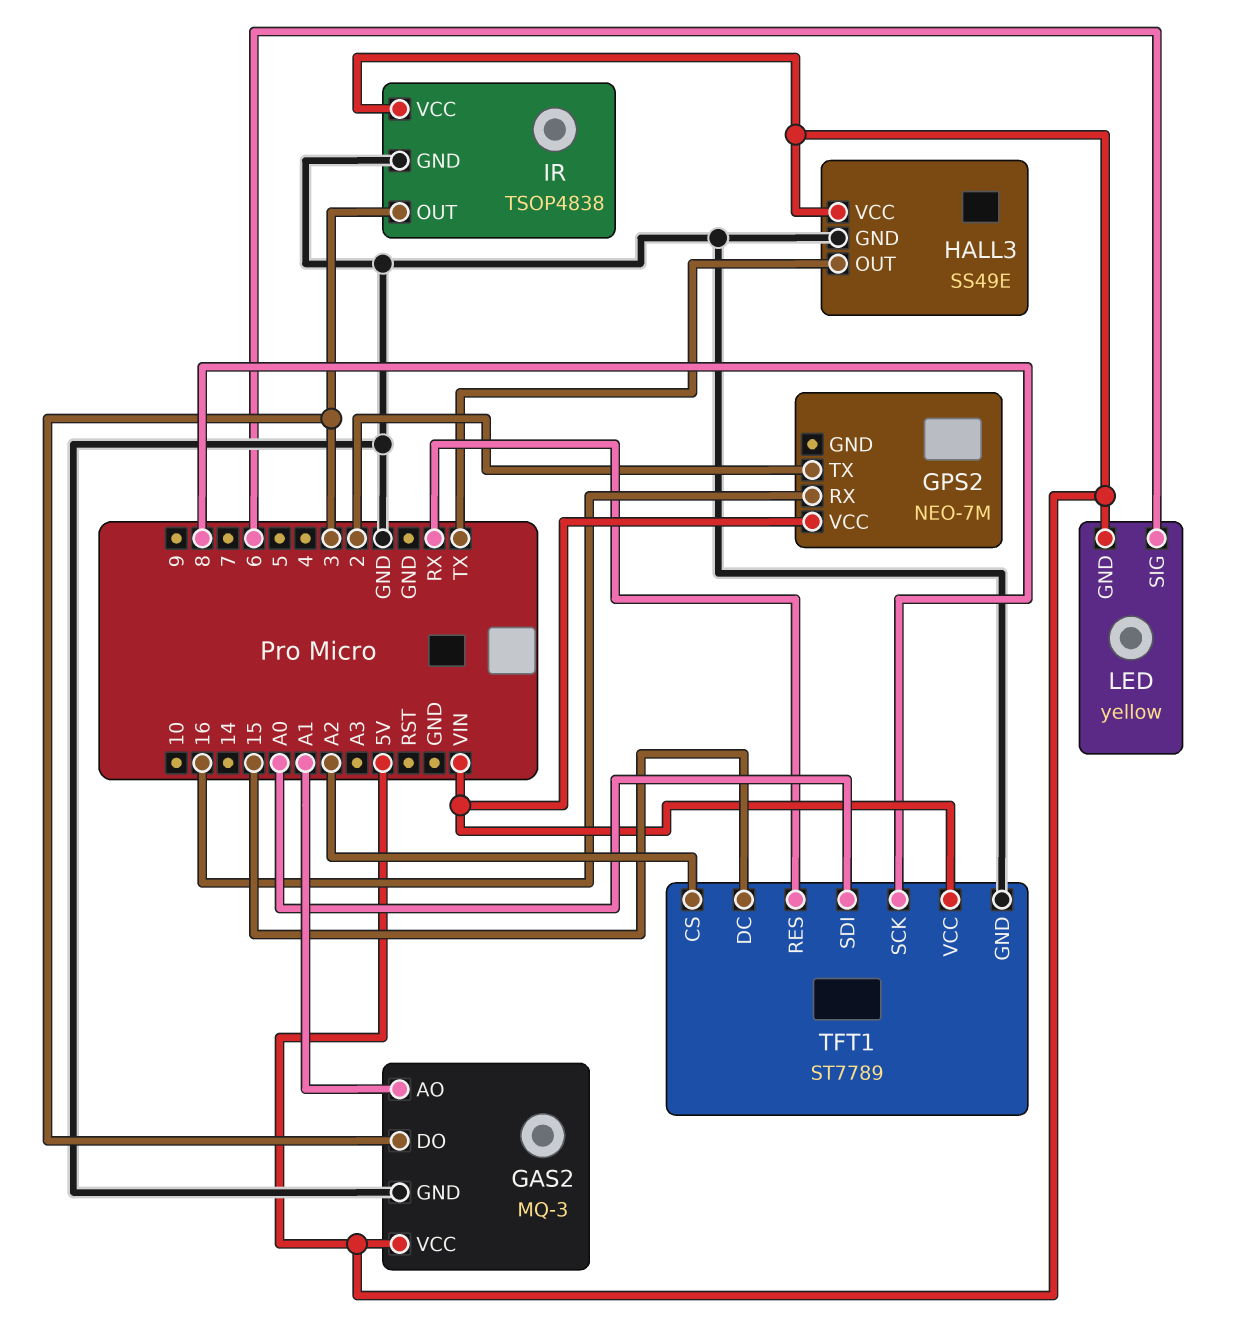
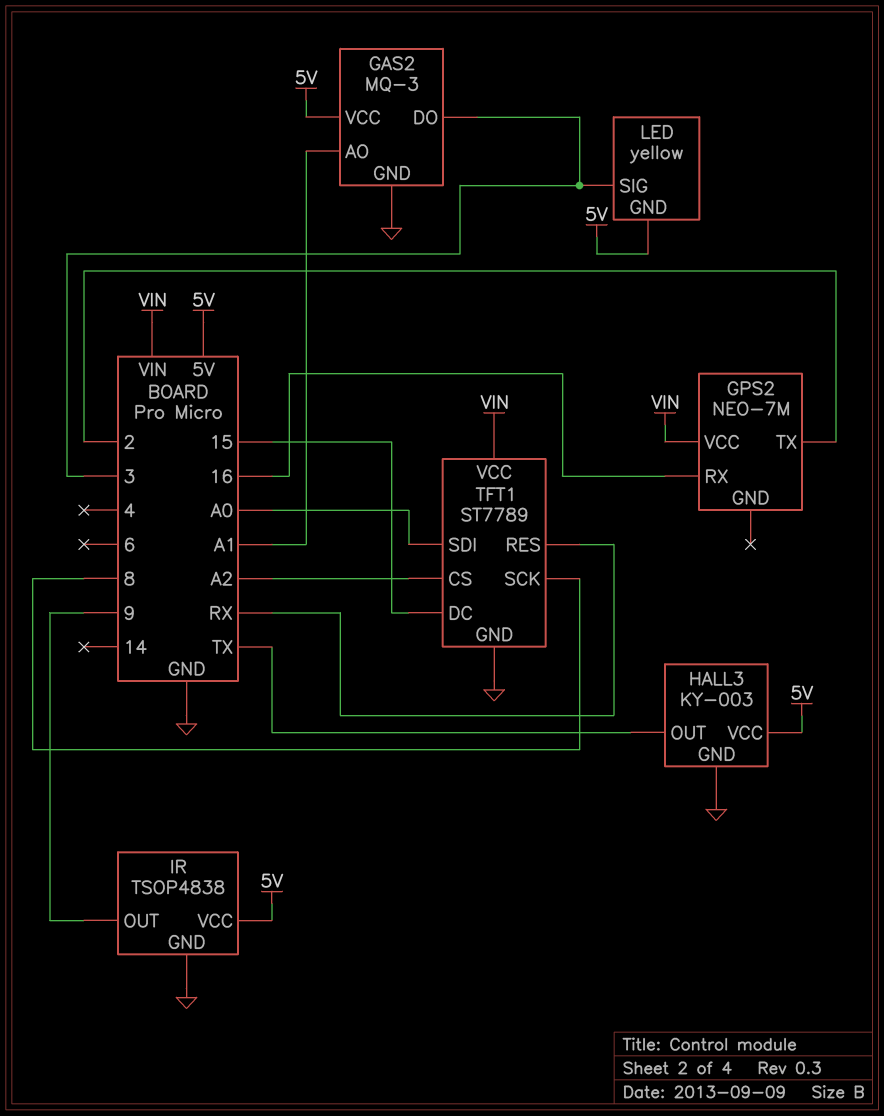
HALL3: SS49E -> KY-003
IR pin OUT: 3 -> 9
LED pin SIG: 6 -> 3

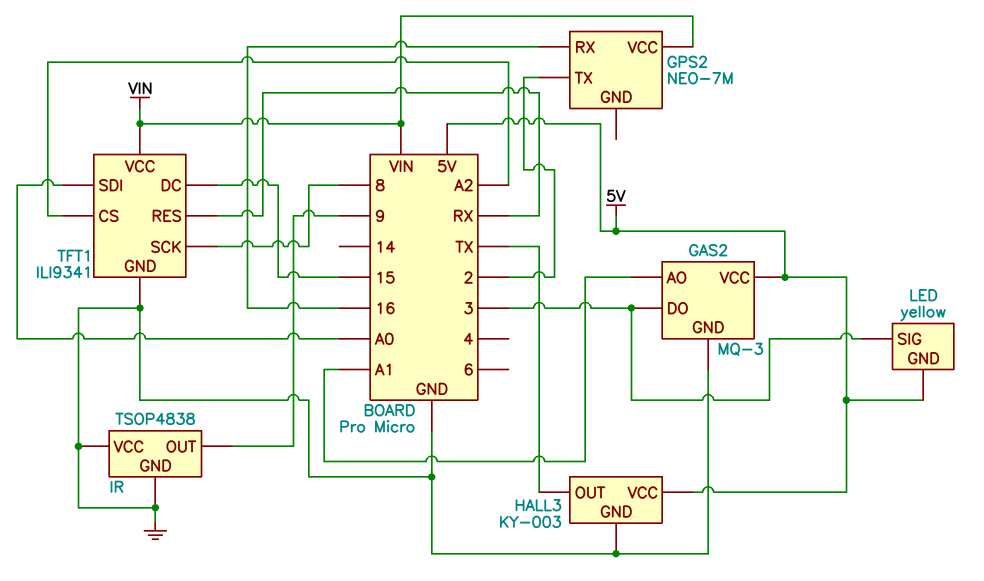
IR pin VCC: 5V -> GND
TFT1: ST7789 -> ILI9341

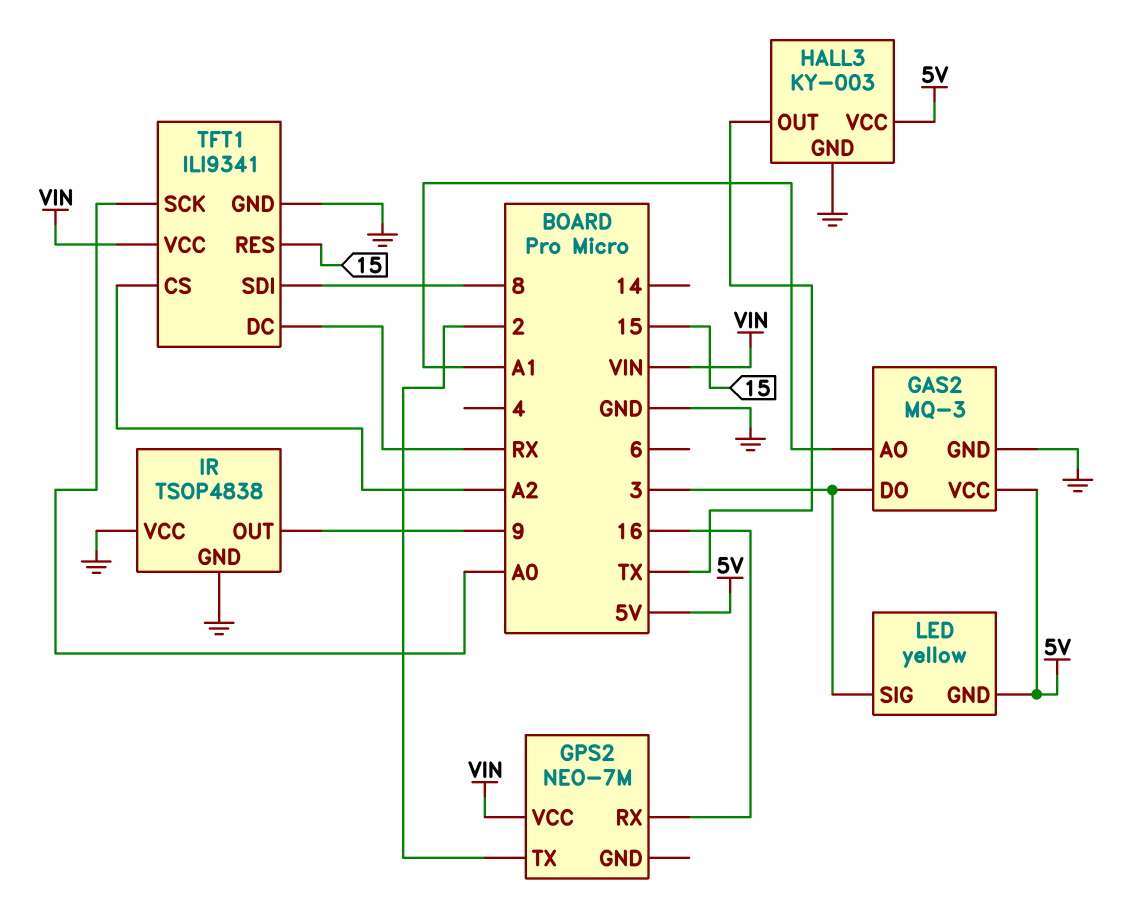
TFT1 pin DC: 15 -> RX
TFT1 pin RES: RX -> 15
TFT1 pin SCK: 8 -> A0
TFT1 pin SDI: A0 -> 8

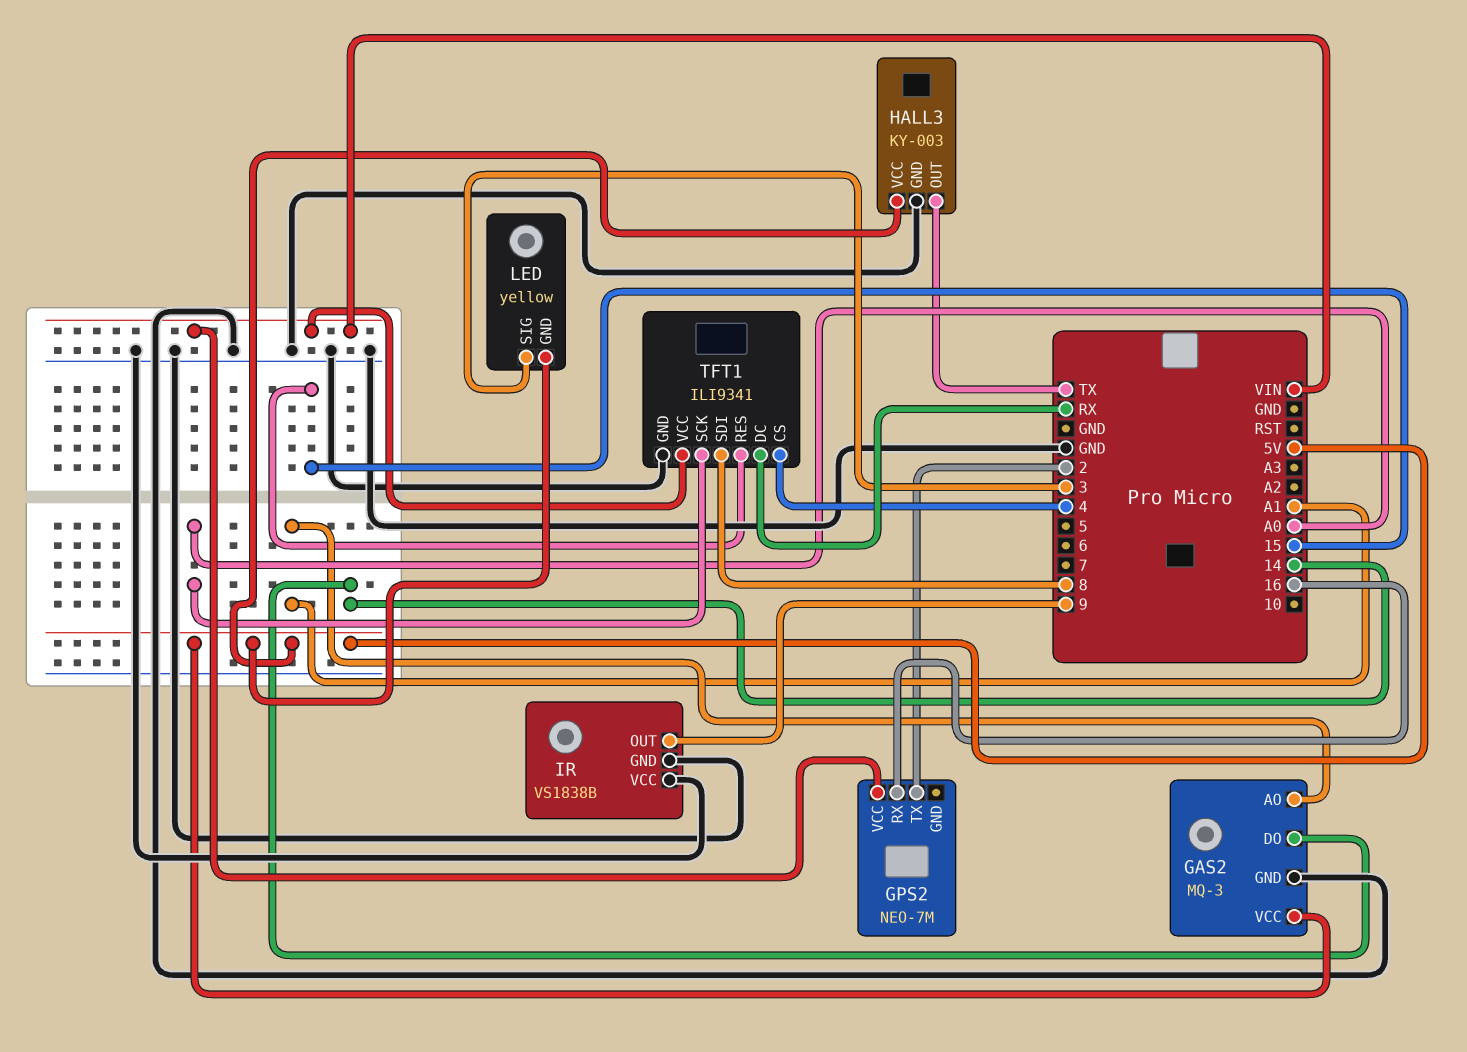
GAS2 pin DO: 3 -> 14
IR: TSOP4838 -> VS1838B
TFT1 pin CS: A2 -> 4

